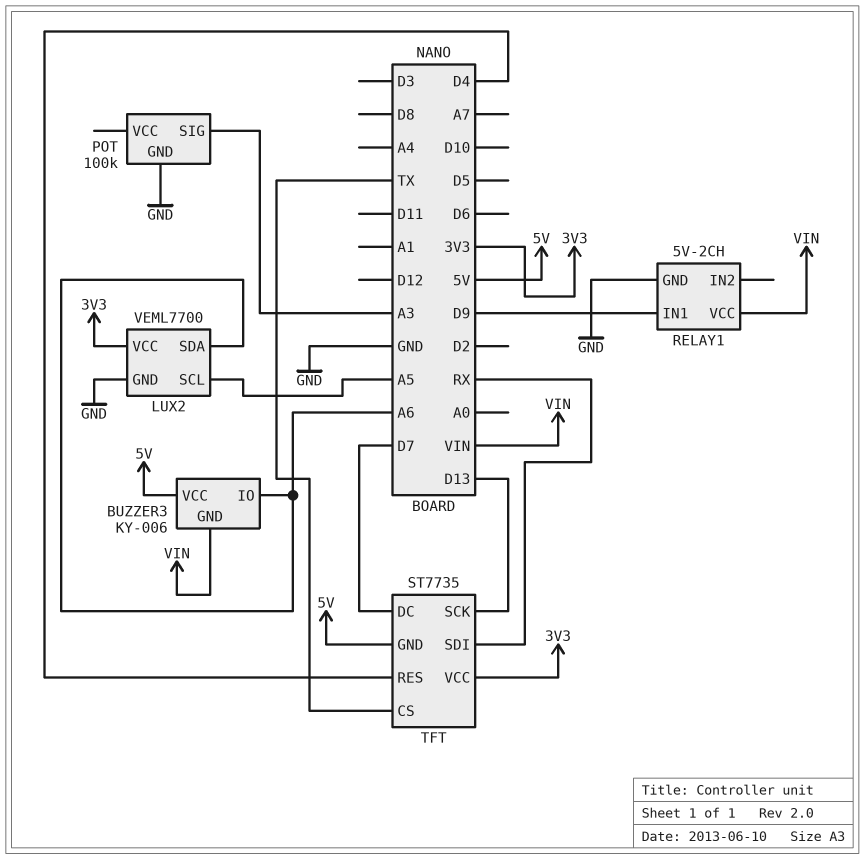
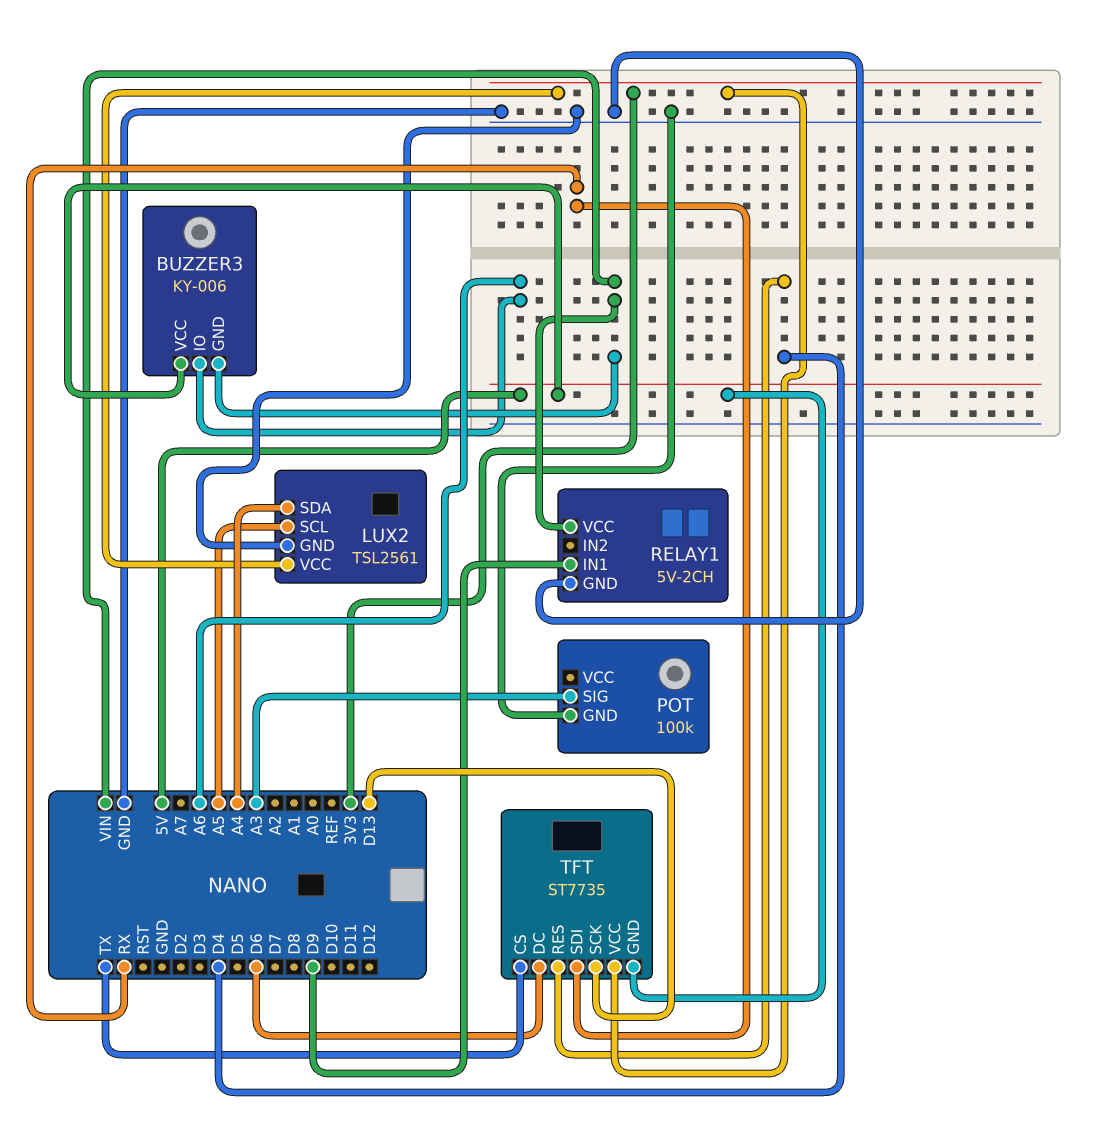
LUX2: VEML7700 -> TSL2561
LUX2 pin SDA: A6 -> A4
TFT pin DC: D7 -> D6

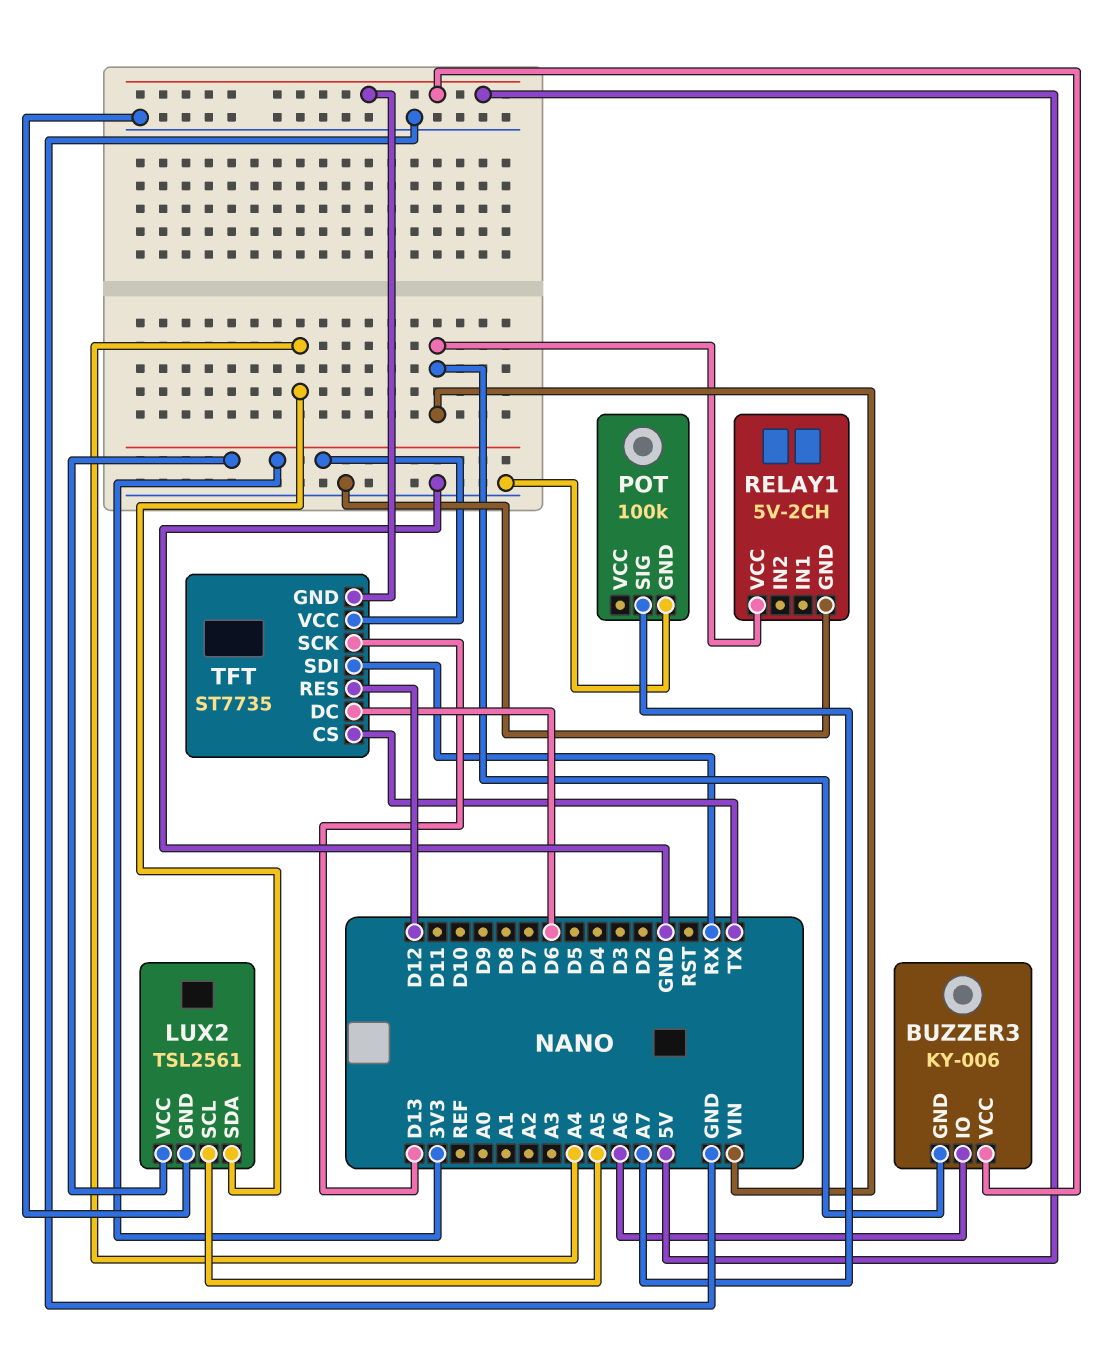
POT pin SIG: A3 -> A7
RELAY1 pin IN1: D9 -> none
TFT pin RES: D4 -> D12

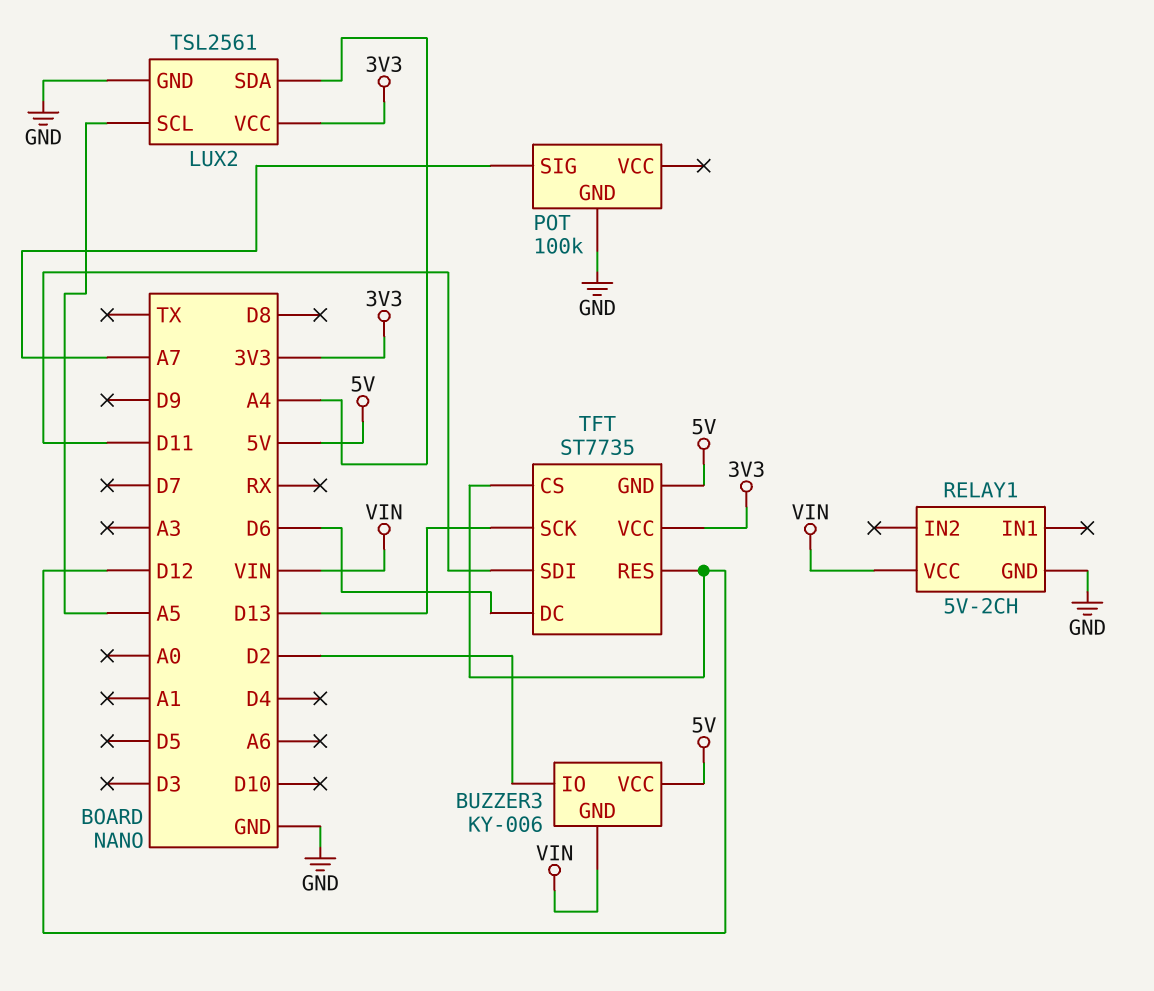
BUZZER3 pin IO: A6 -> D2
TFT pin CS: TX -> D12
TFT pin SDI: RX -> D11

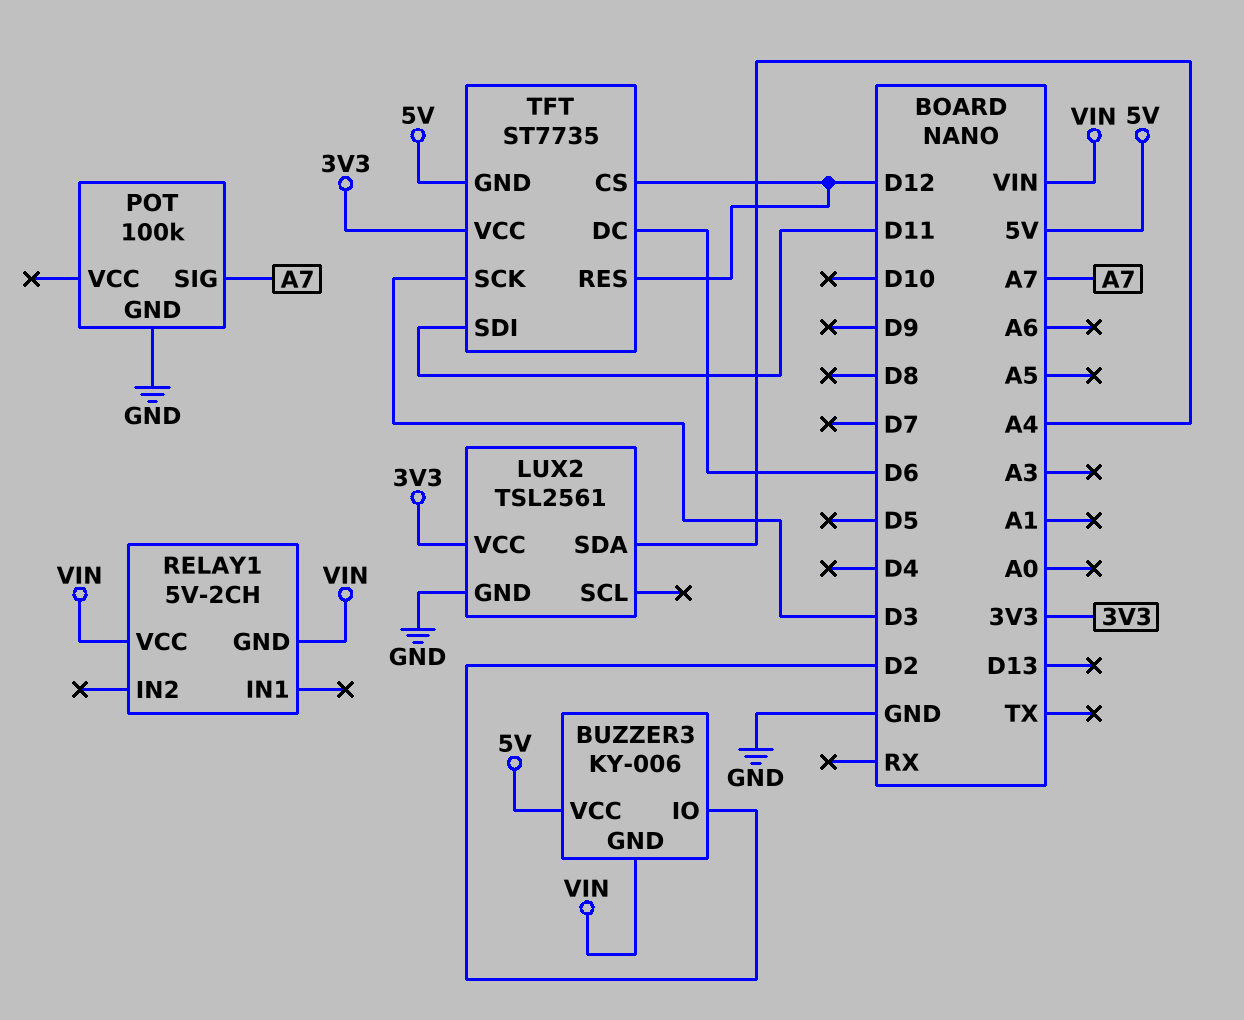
LUX2 pin SCL: A5 -> none
RELAY1 pin GND: GND -> VIN
TFT pin SCK: D13 -> D3

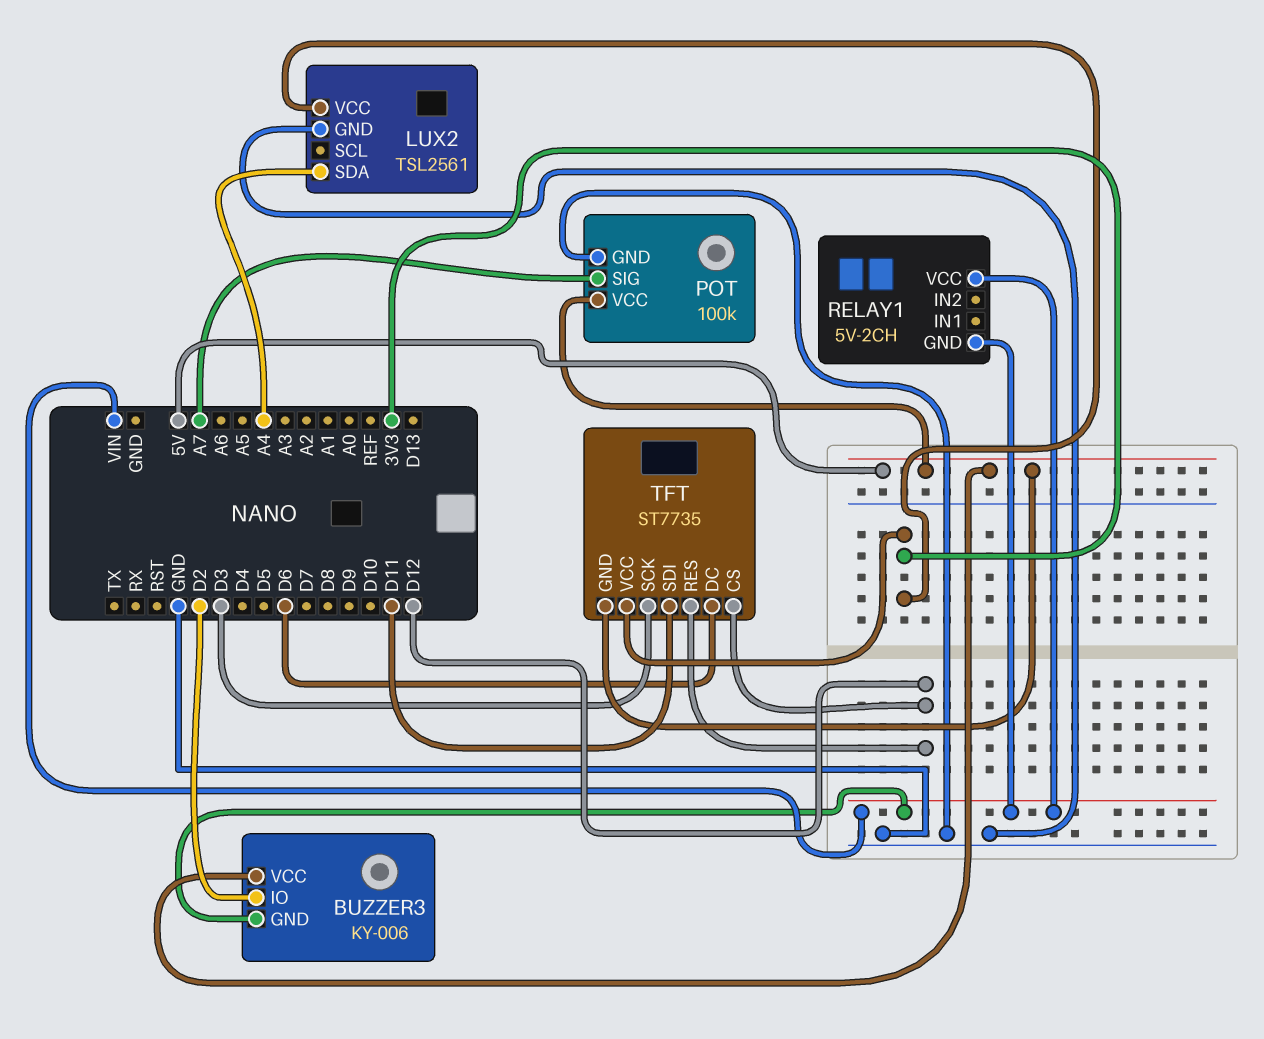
POT pin VCC: none -> 5V

